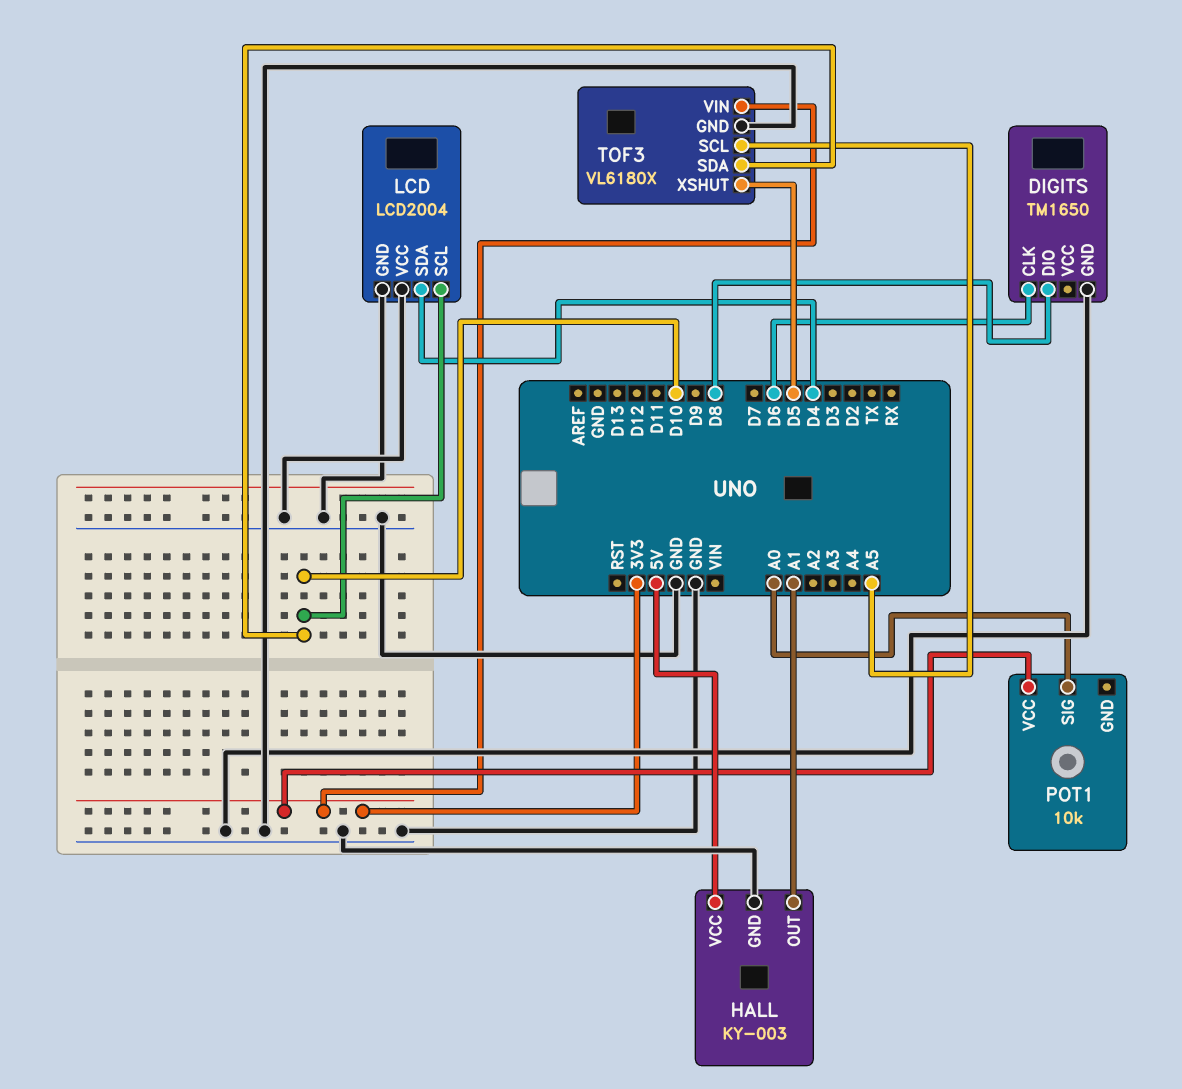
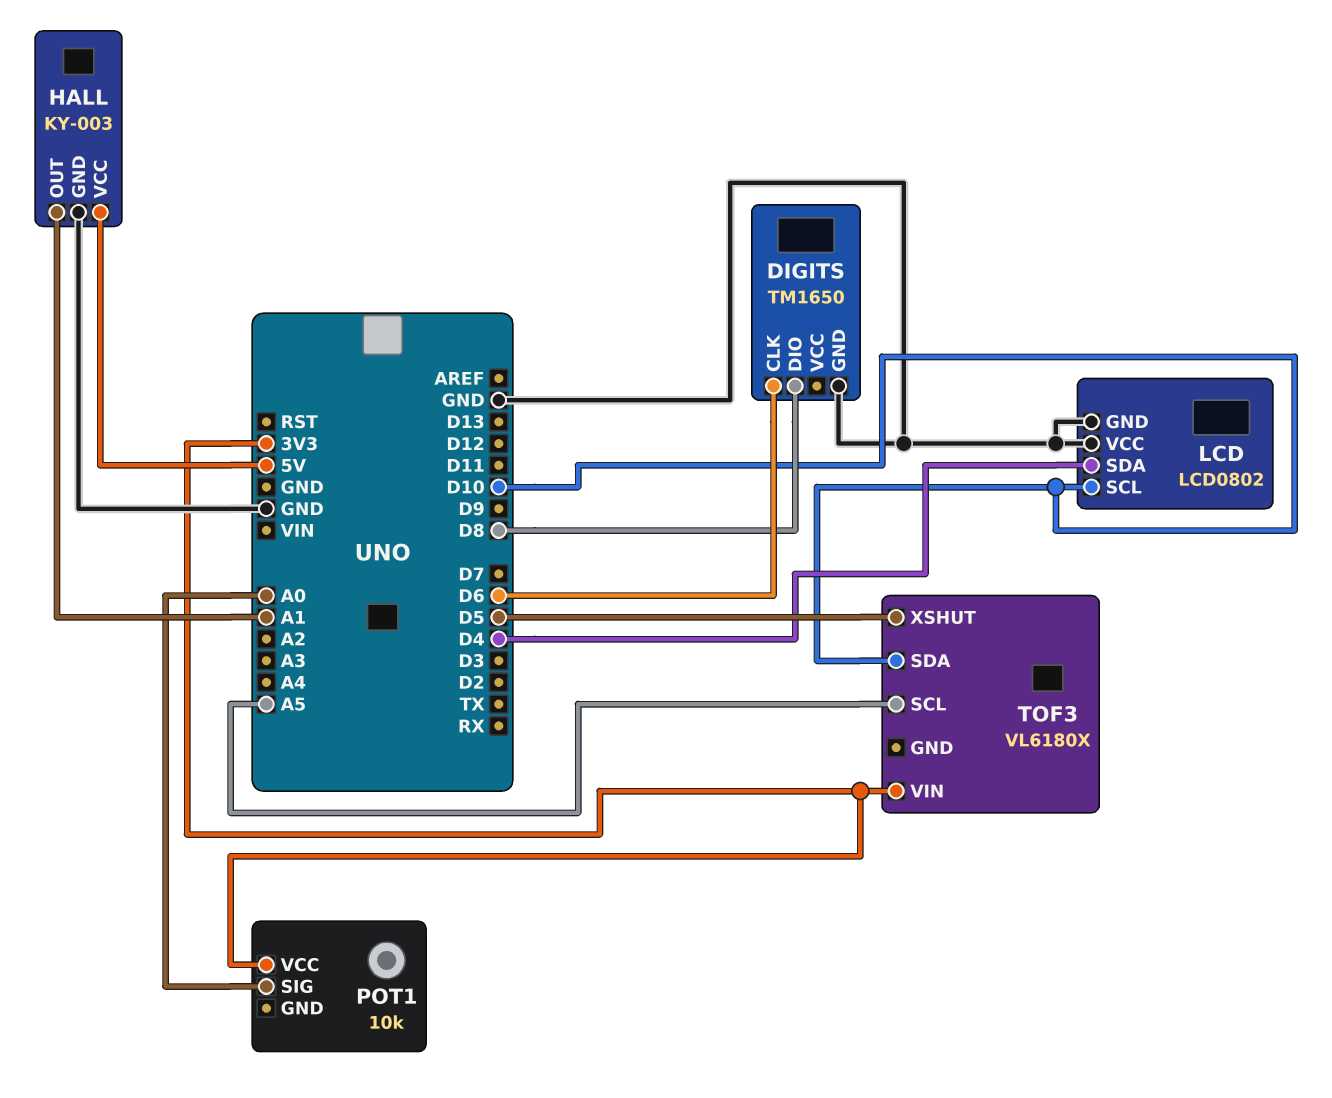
LCD: LCD2004 -> LCD0802
TOF3 pin GND: GND -> none

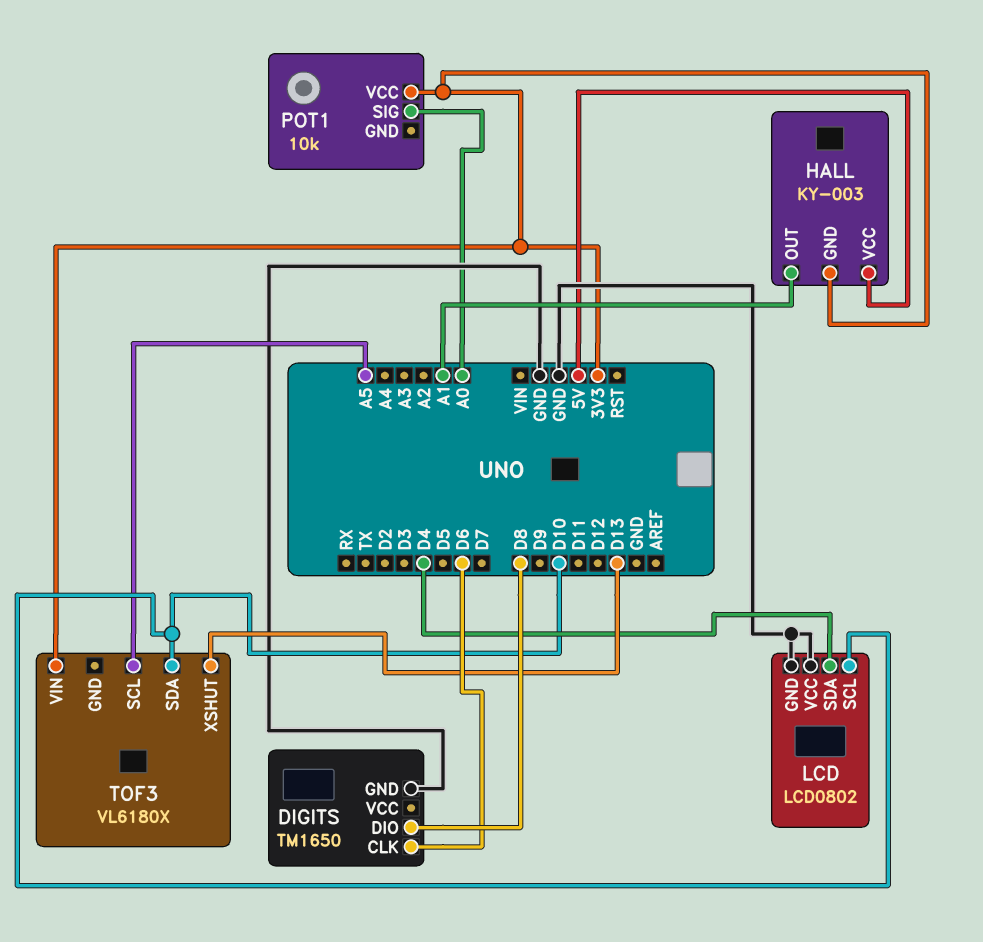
HALL pin GND: GND -> 3V3
TOF3 pin XSHUT: D5 -> D13

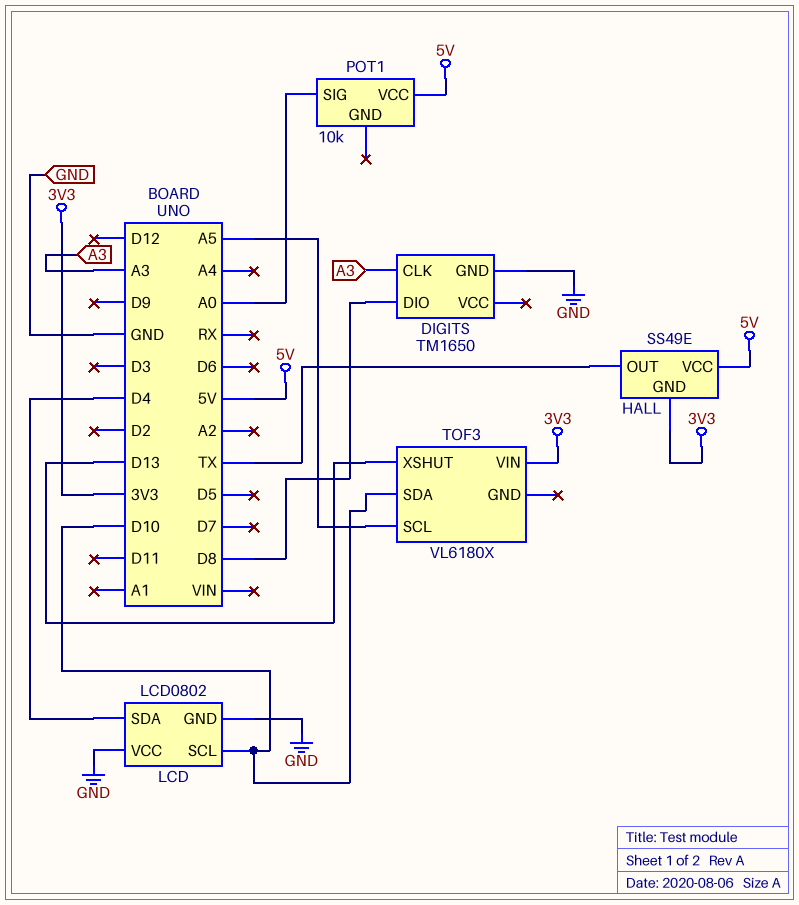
DIGITS pin CLK: D6 -> A3
HALL: KY-003 -> SS49E
HALL pin OUT: A1 -> TX
POT1 pin VCC: 3V3 -> 5V

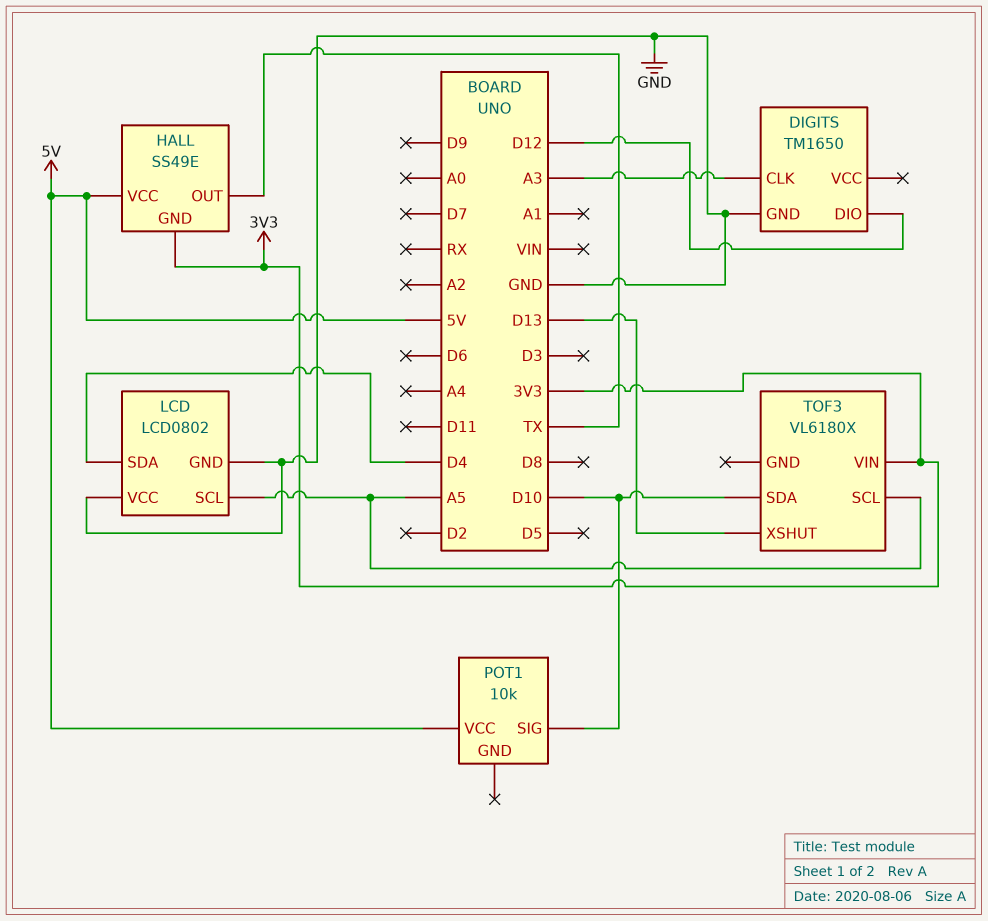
DIGITS pin DIO: D8 -> D12
LCD pin SCL: D10 -> A5
POT1 pin SIG: A0 -> D10

